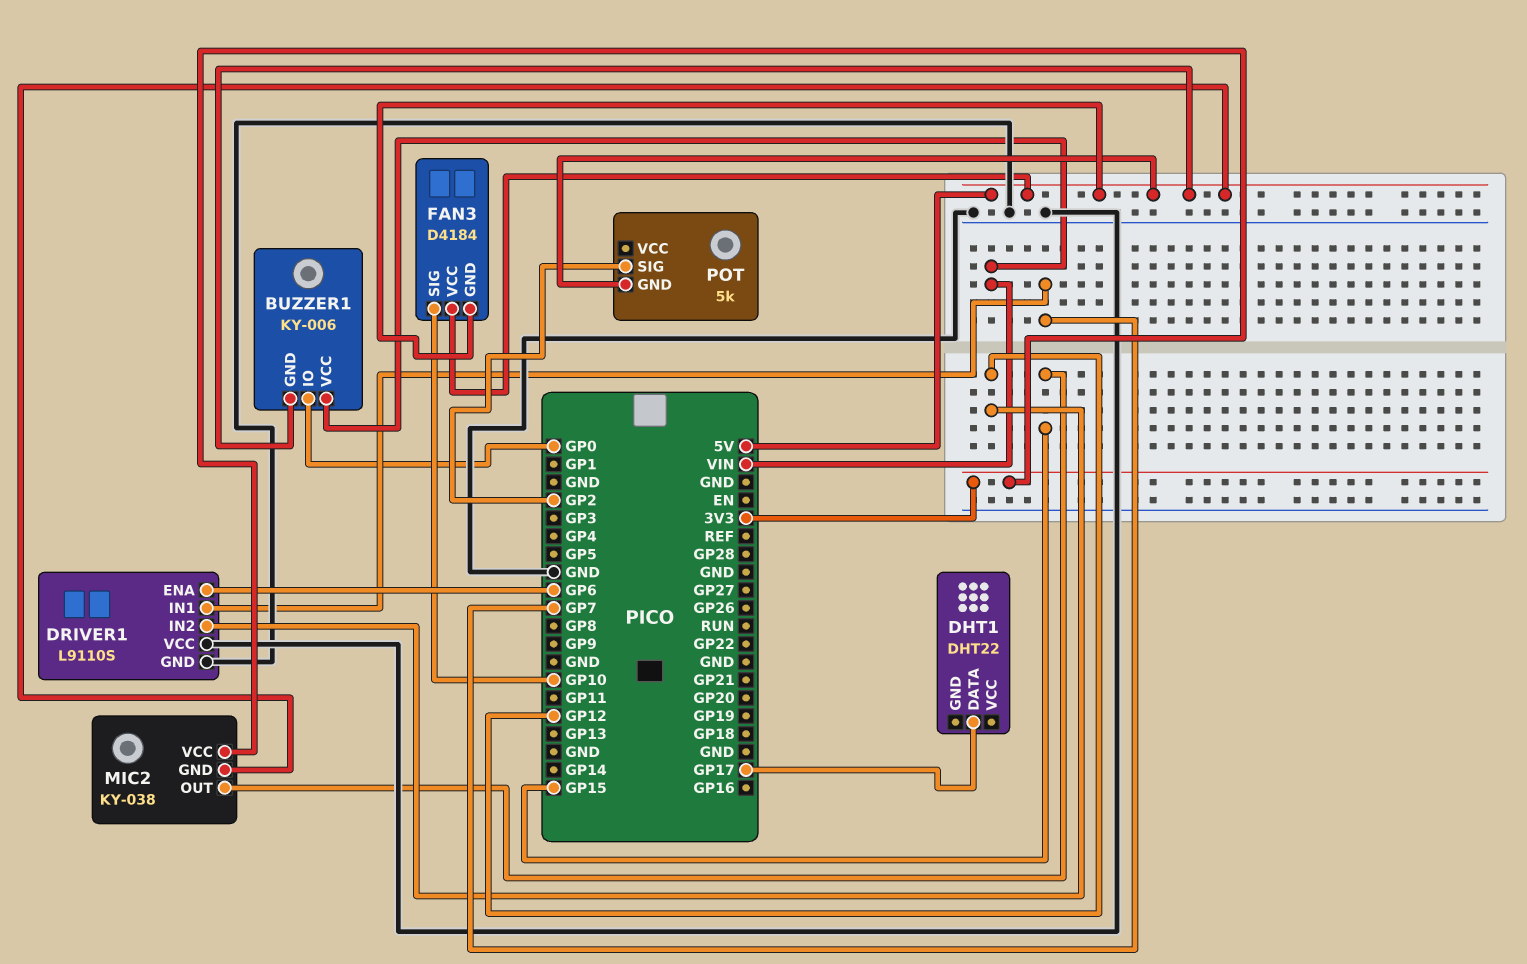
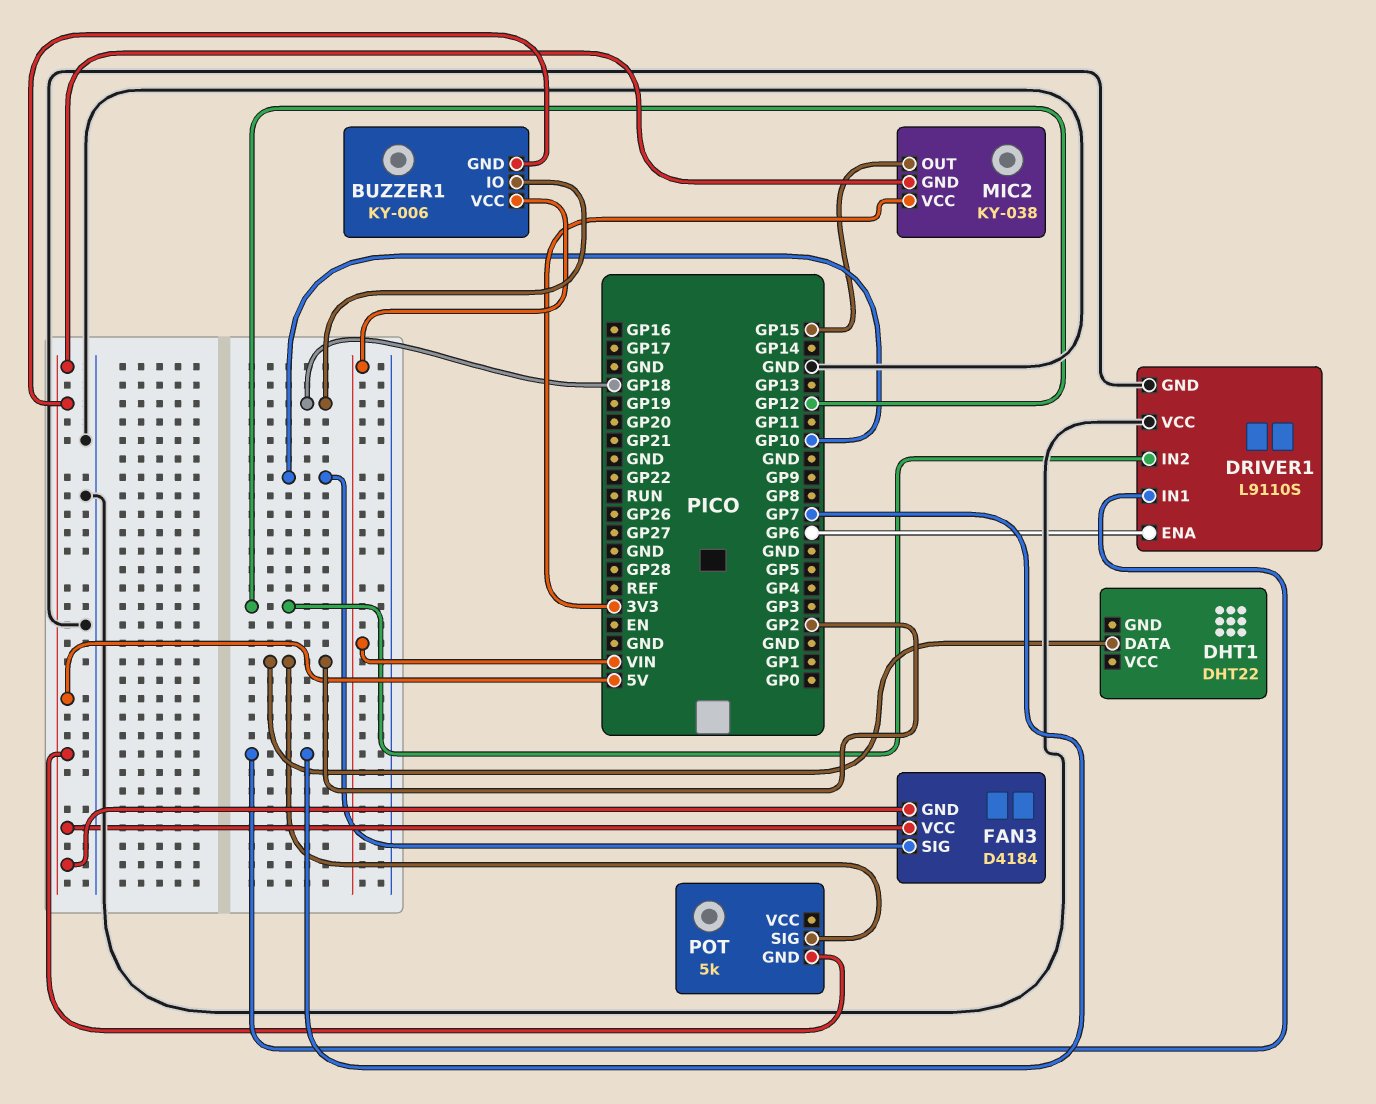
BUZZER1 pin IO: GP0 -> GP18
DHT1 pin DATA: GP17 -> GP2

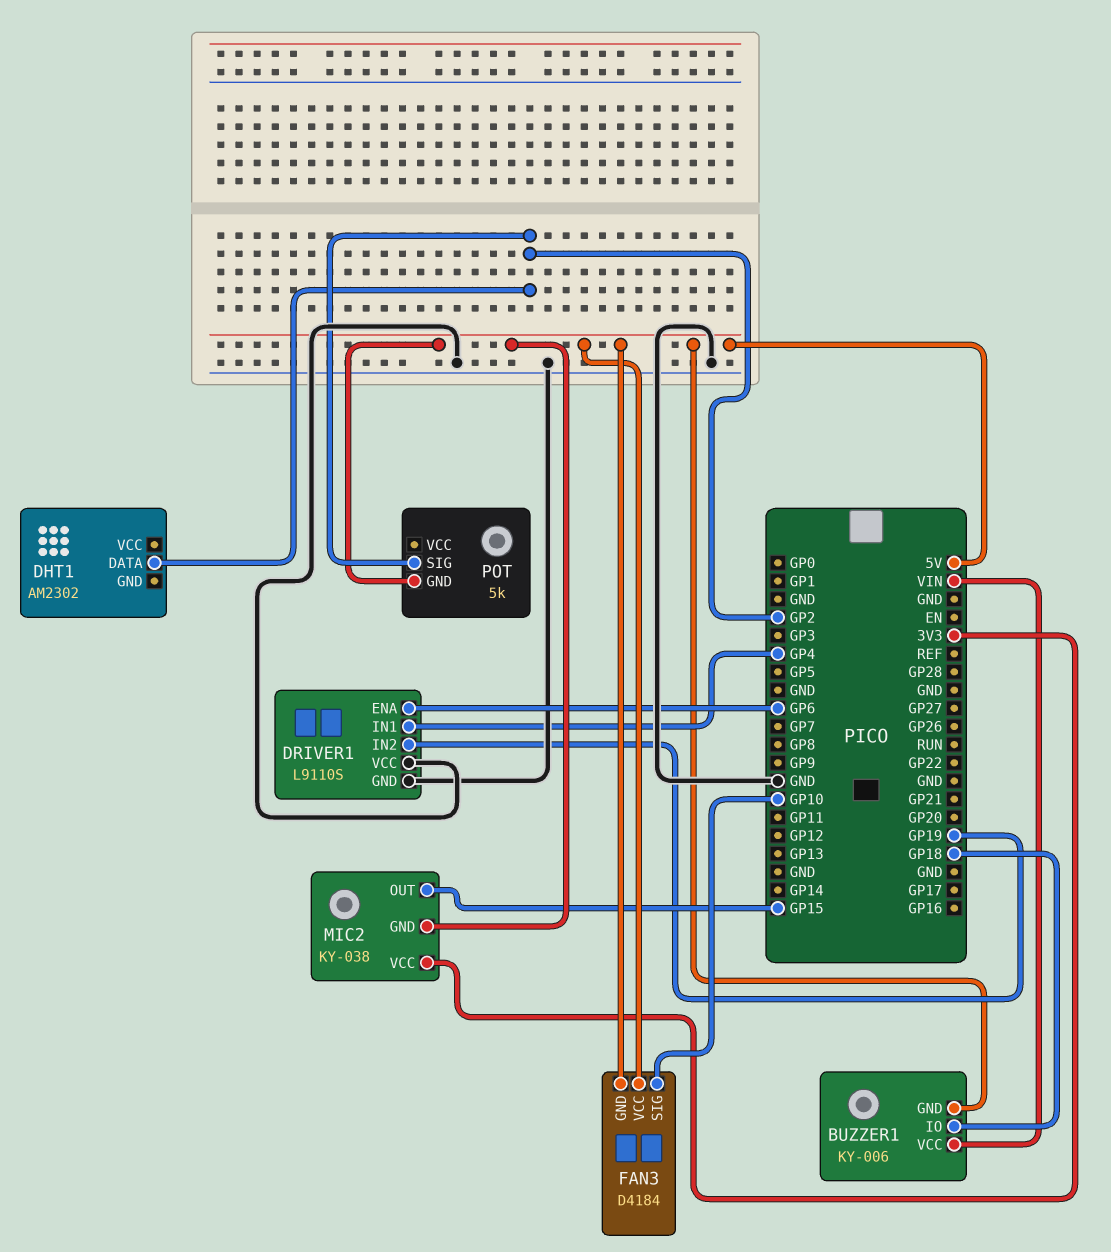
DHT1: DHT22 -> AM2302
DRIVER1 pin IN1: GP7 -> GP4
DRIVER1 pin IN2: GP12 -> GP19

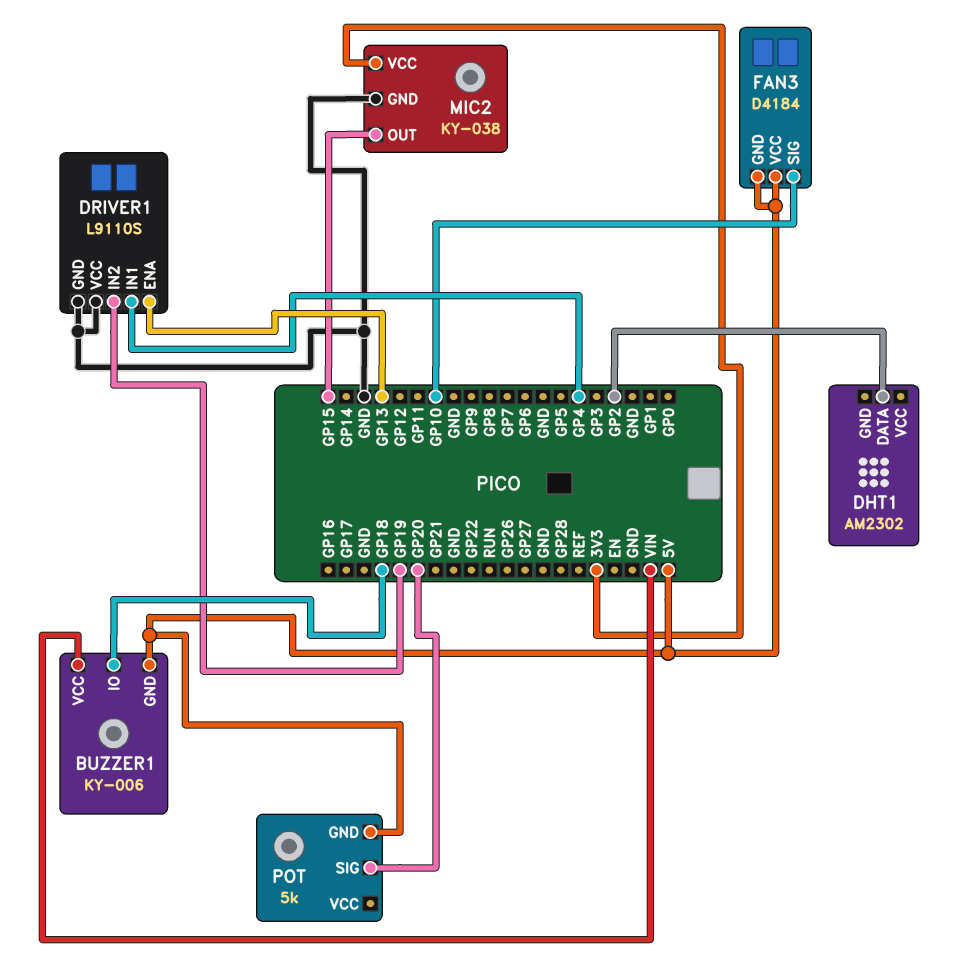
DRIVER1 pin ENA: GP6 -> GP13
MIC2 pin GND: 5V -> GND
POT pin SIG: GP2 -> GP20

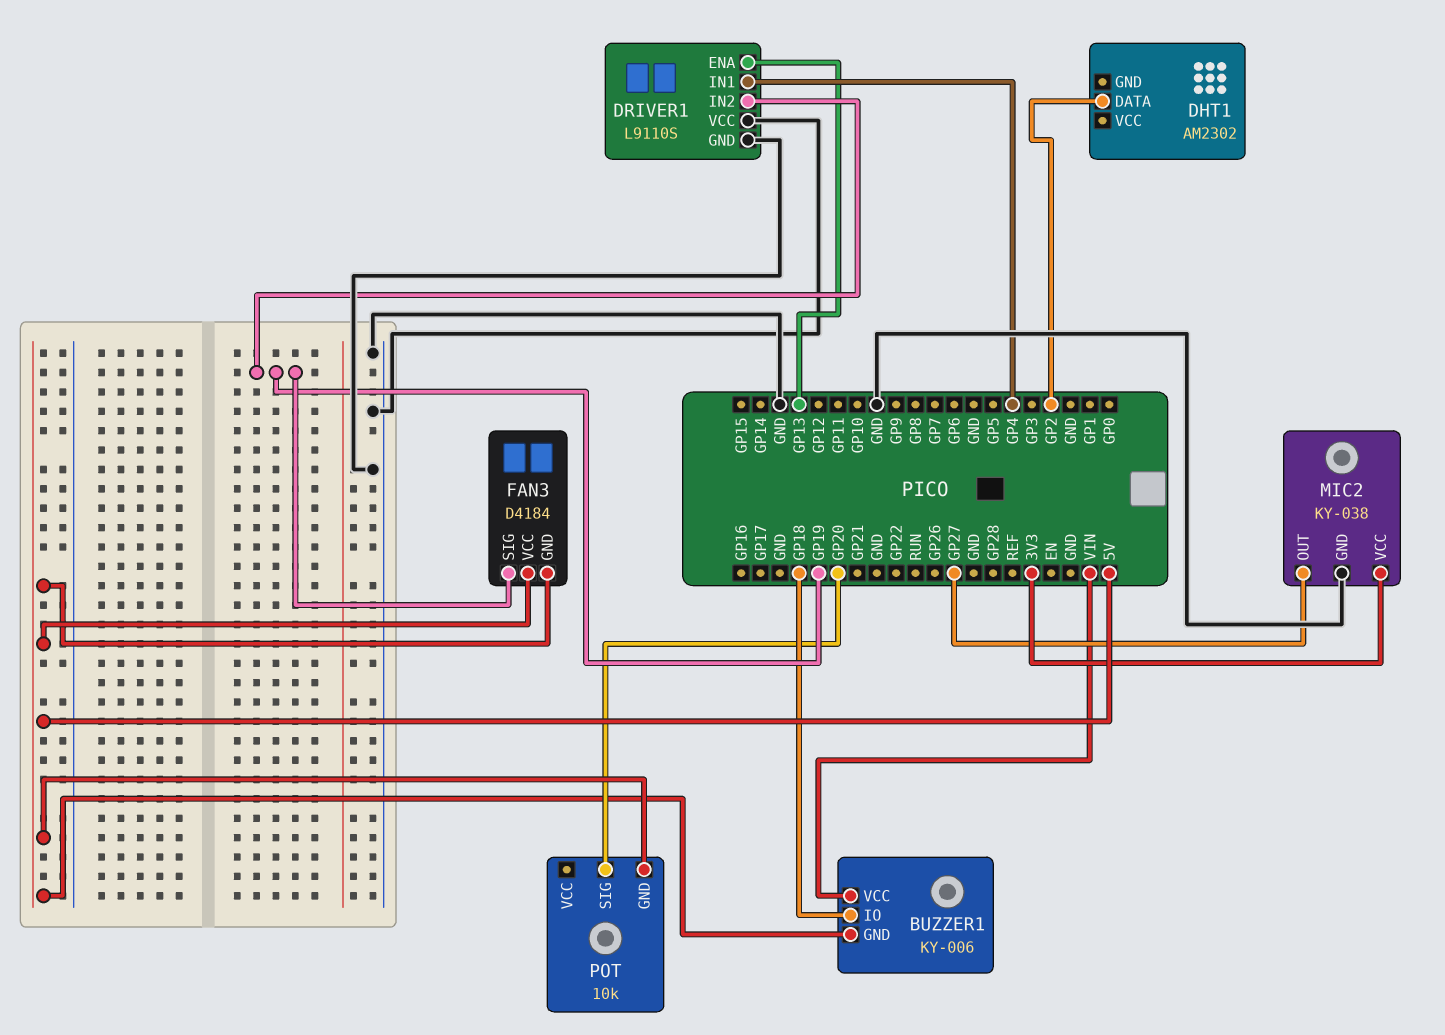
FAN3 pin SIG: GP10 -> GP19
MIC2 pin OUT: GP15 -> GP27
POT: 5k -> 10k

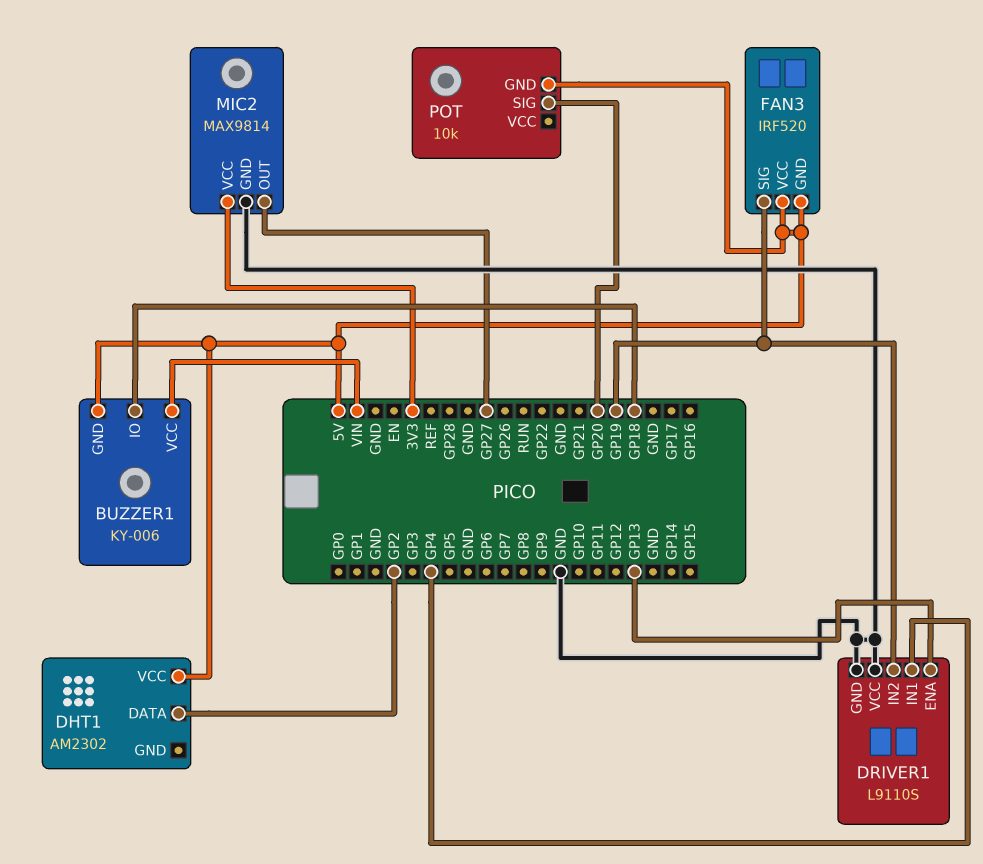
DHT1 pin VCC: none -> 5V
FAN3: D4184 -> IRF520
MIC2: KY-038 -> MAX9814

